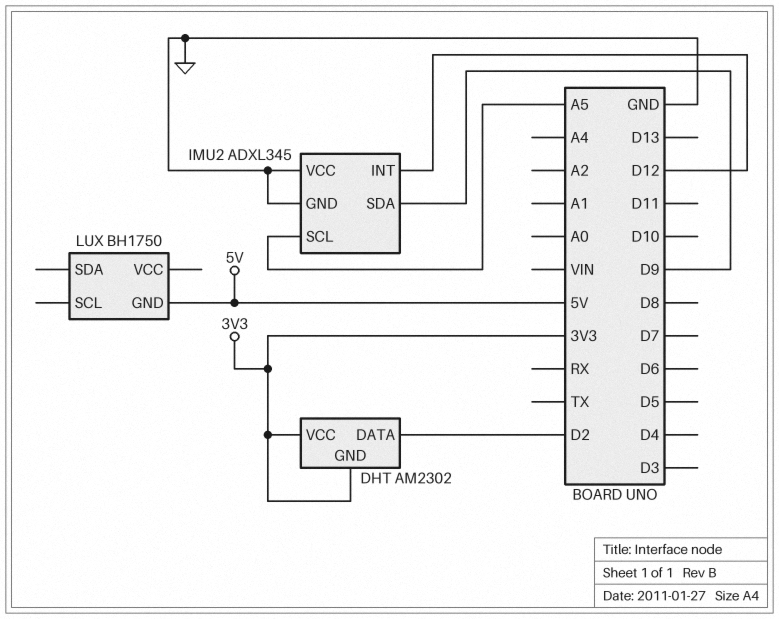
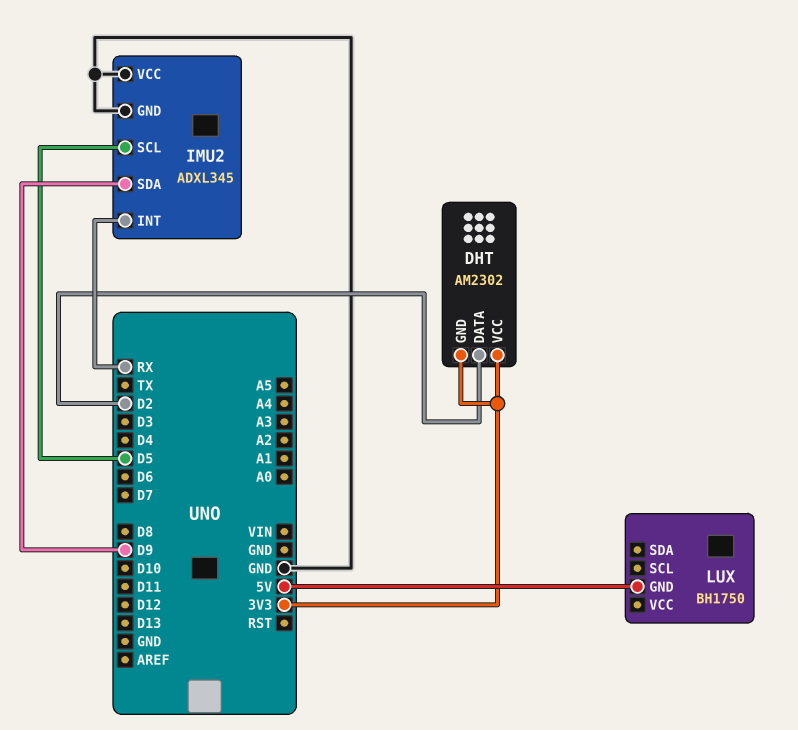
IMU2 pin INT: D12 -> RX
IMU2 pin SCL: A5 -> D5

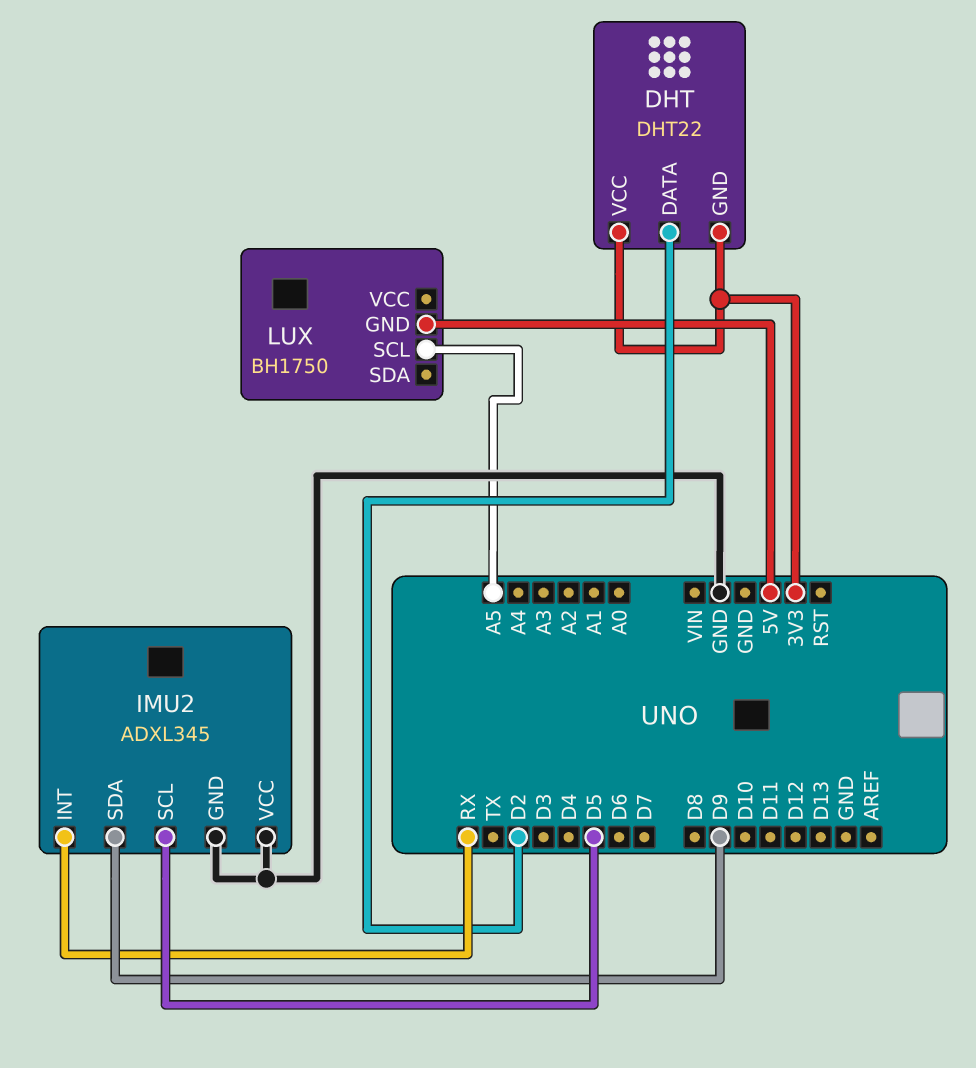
DHT: AM2302 -> DHT22
LUX pin SCL: none -> A5

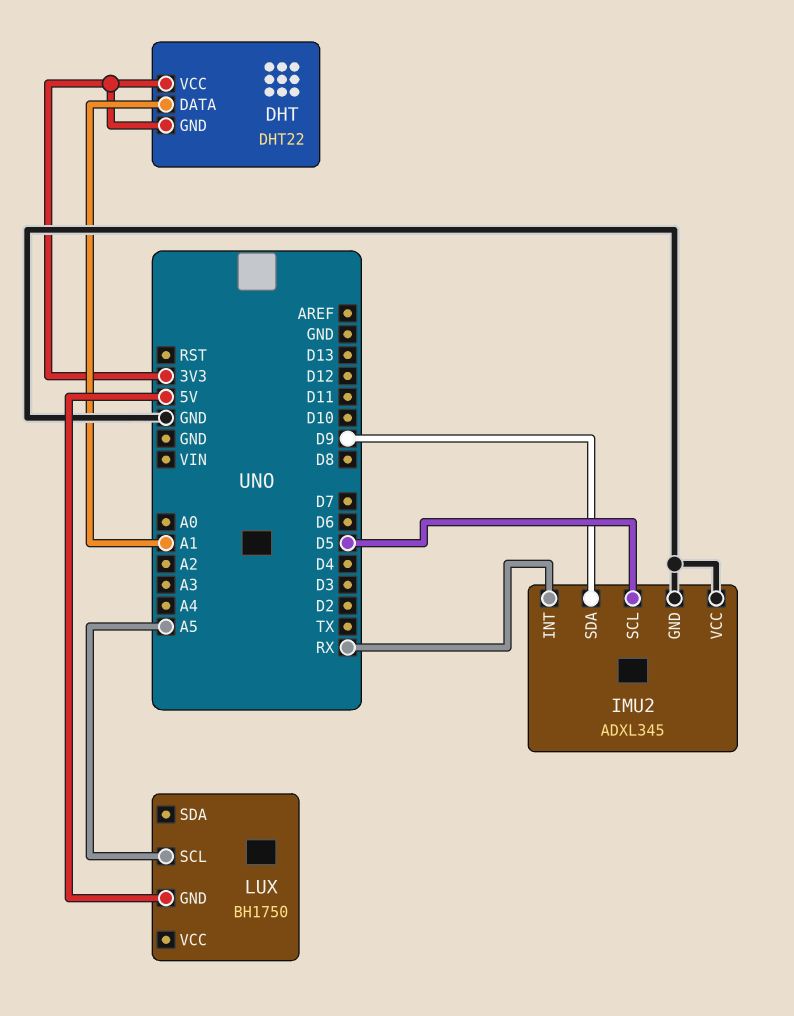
DHT pin DATA: D2 -> A1

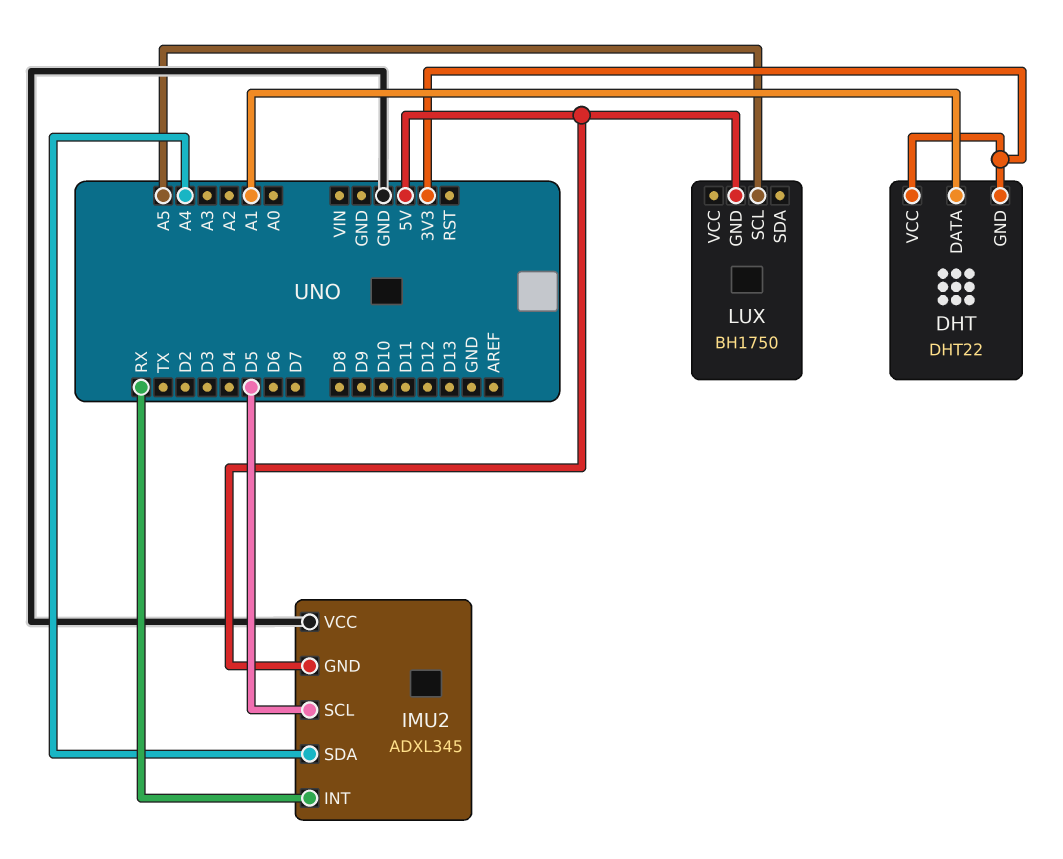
IMU2 pin GND: GND -> 5V
IMU2 pin SDA: D9 -> A4

